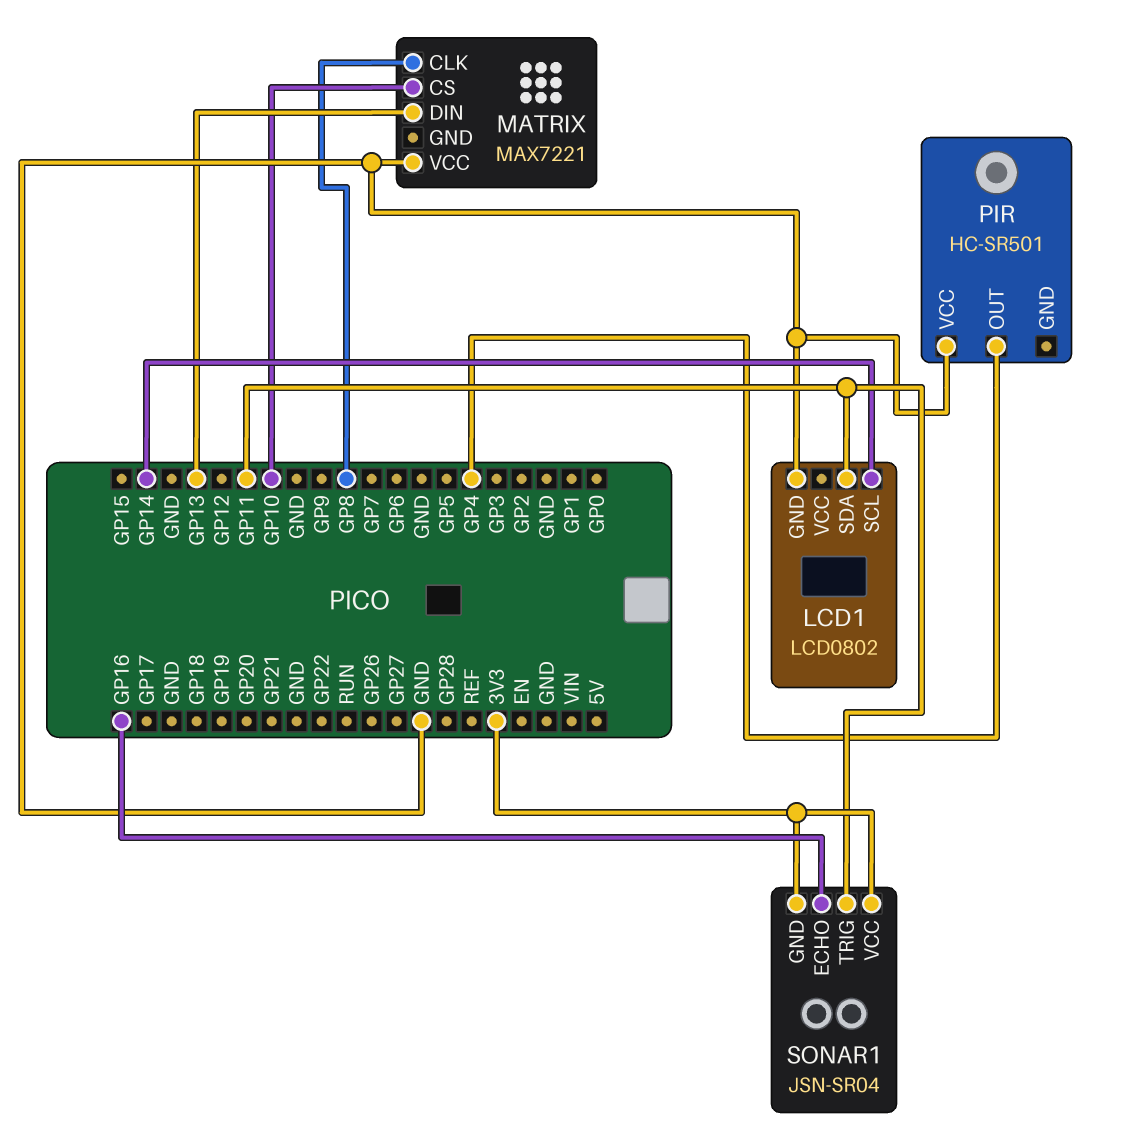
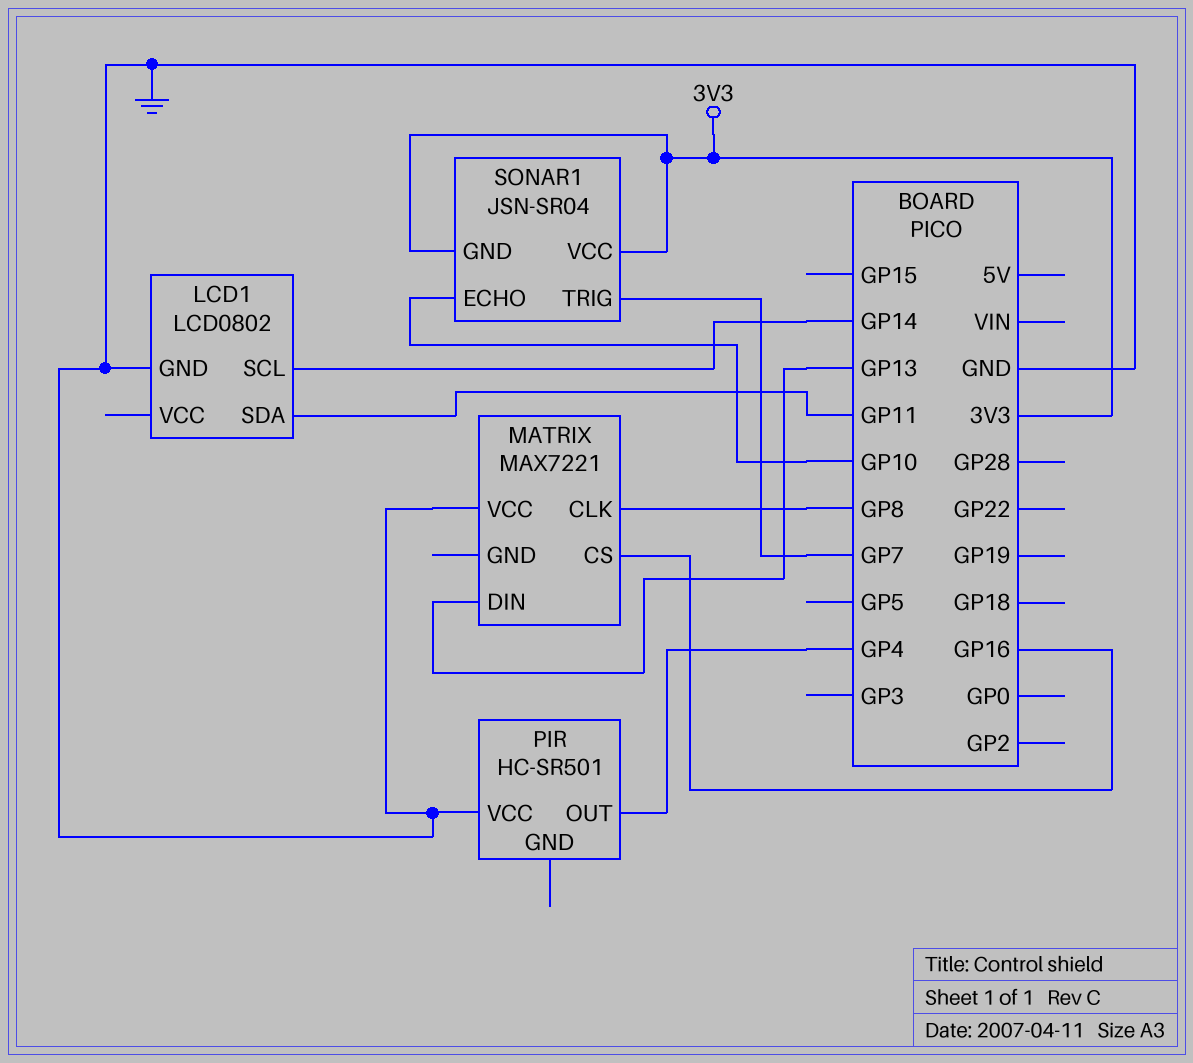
MATRIX pin CS: GP10 -> GP16
SONAR1 pin ECHO: GP16 -> GP10
SONAR1 pin TRIG: GP11 -> GP7

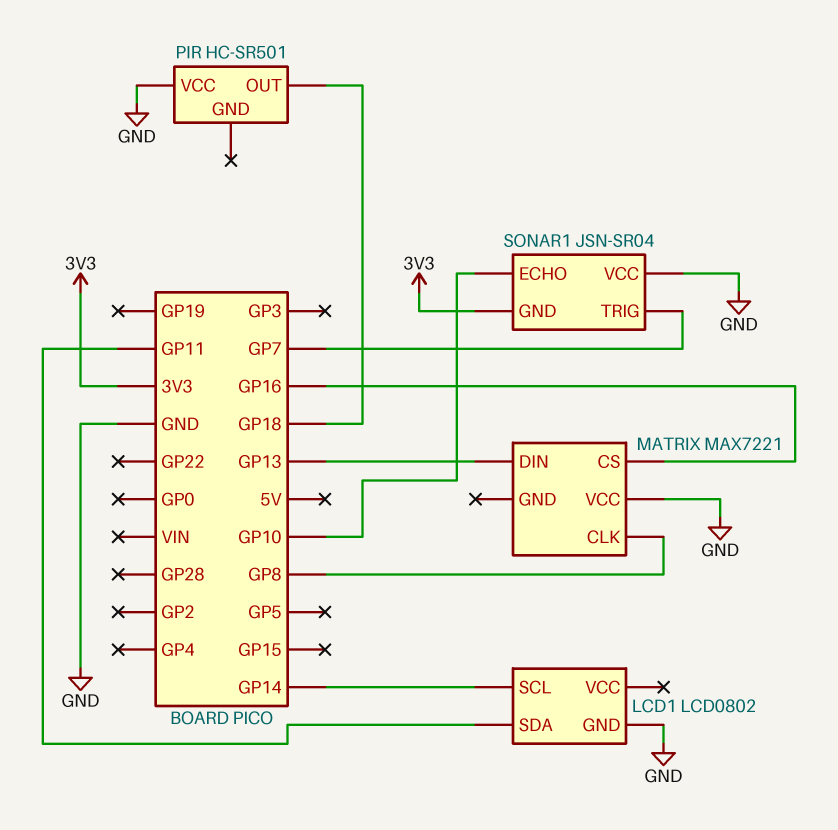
PIR pin OUT: GP4 -> GP18
SONAR1 pin VCC: 3V3 -> GND

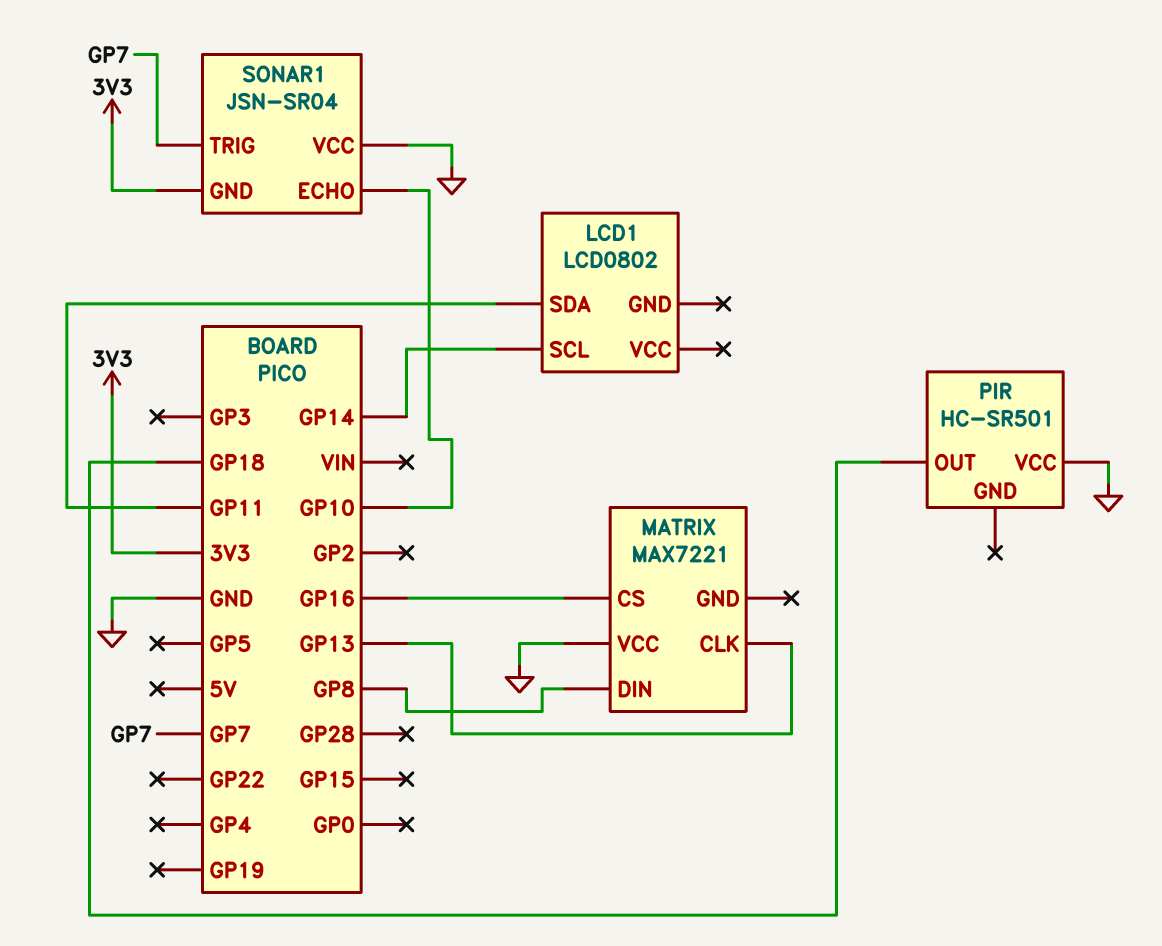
LCD1 pin GND: GND -> none
MATRIX pin CLK: GP8 -> GP13
MATRIX pin DIN: GP13 -> GP8

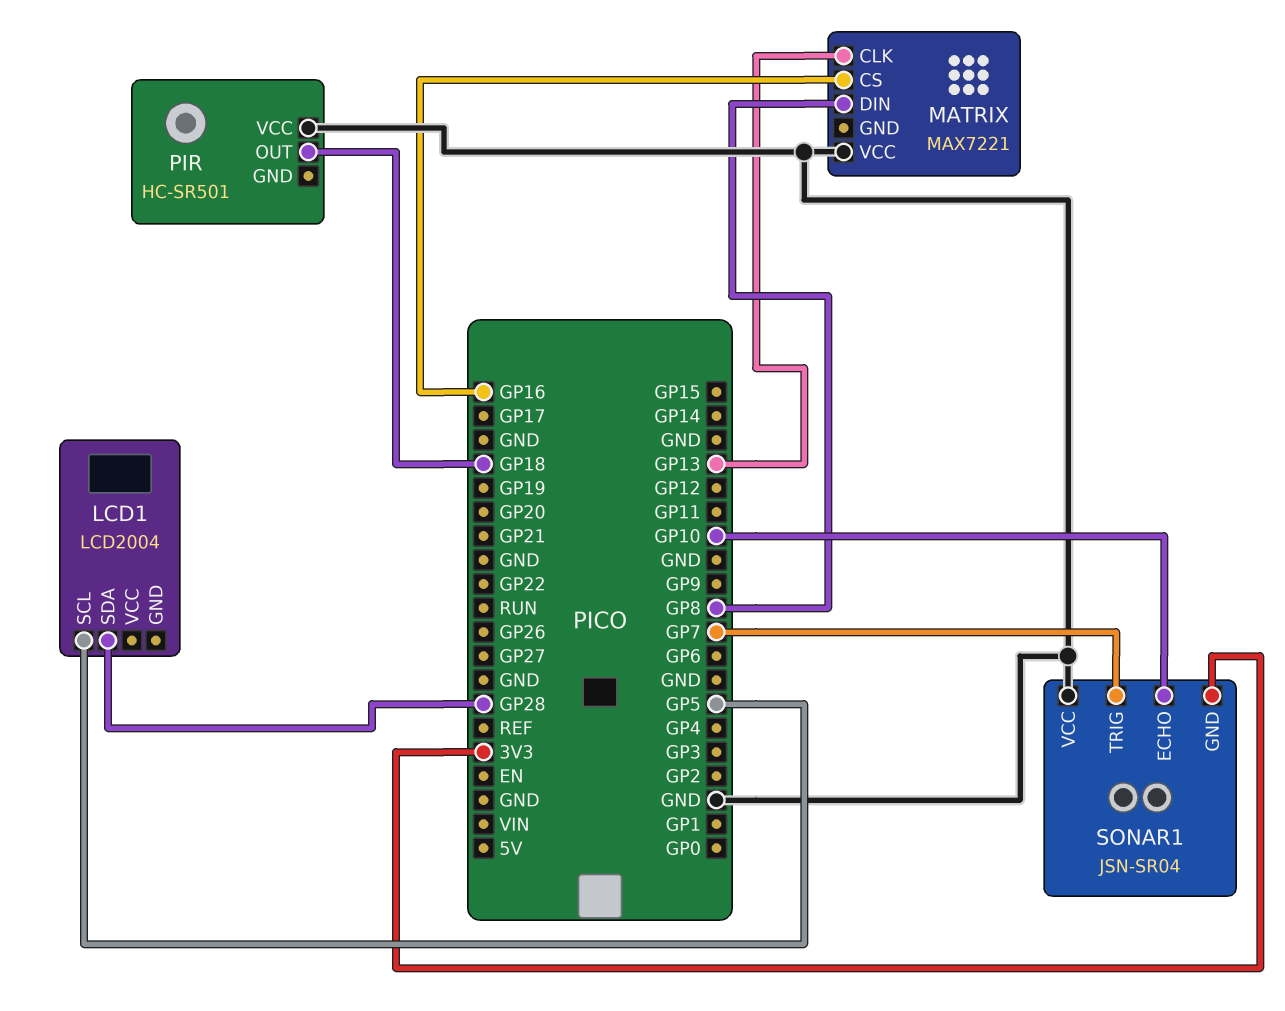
LCD1: LCD0802 -> LCD2004
LCD1 pin SCL: GP14 -> GP5
LCD1 pin SDA: GP11 -> GP28

